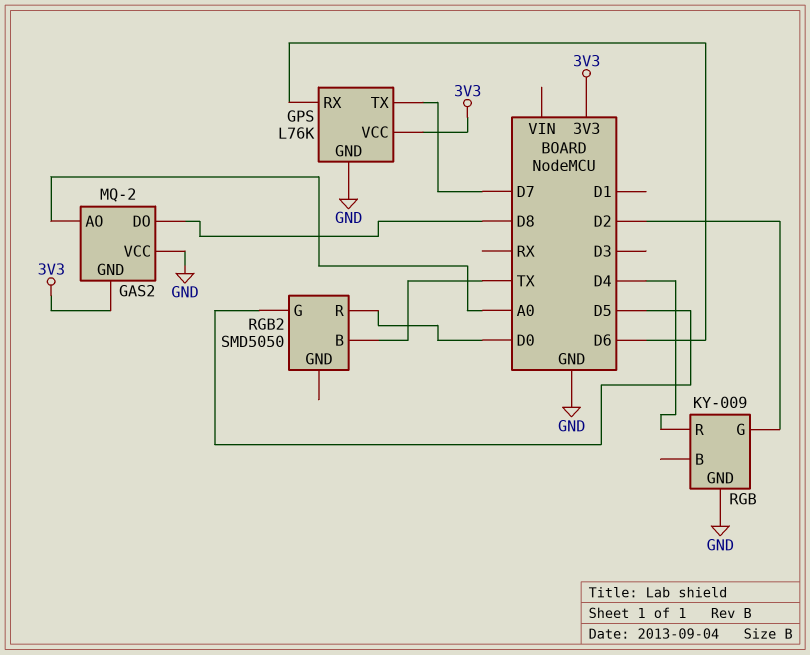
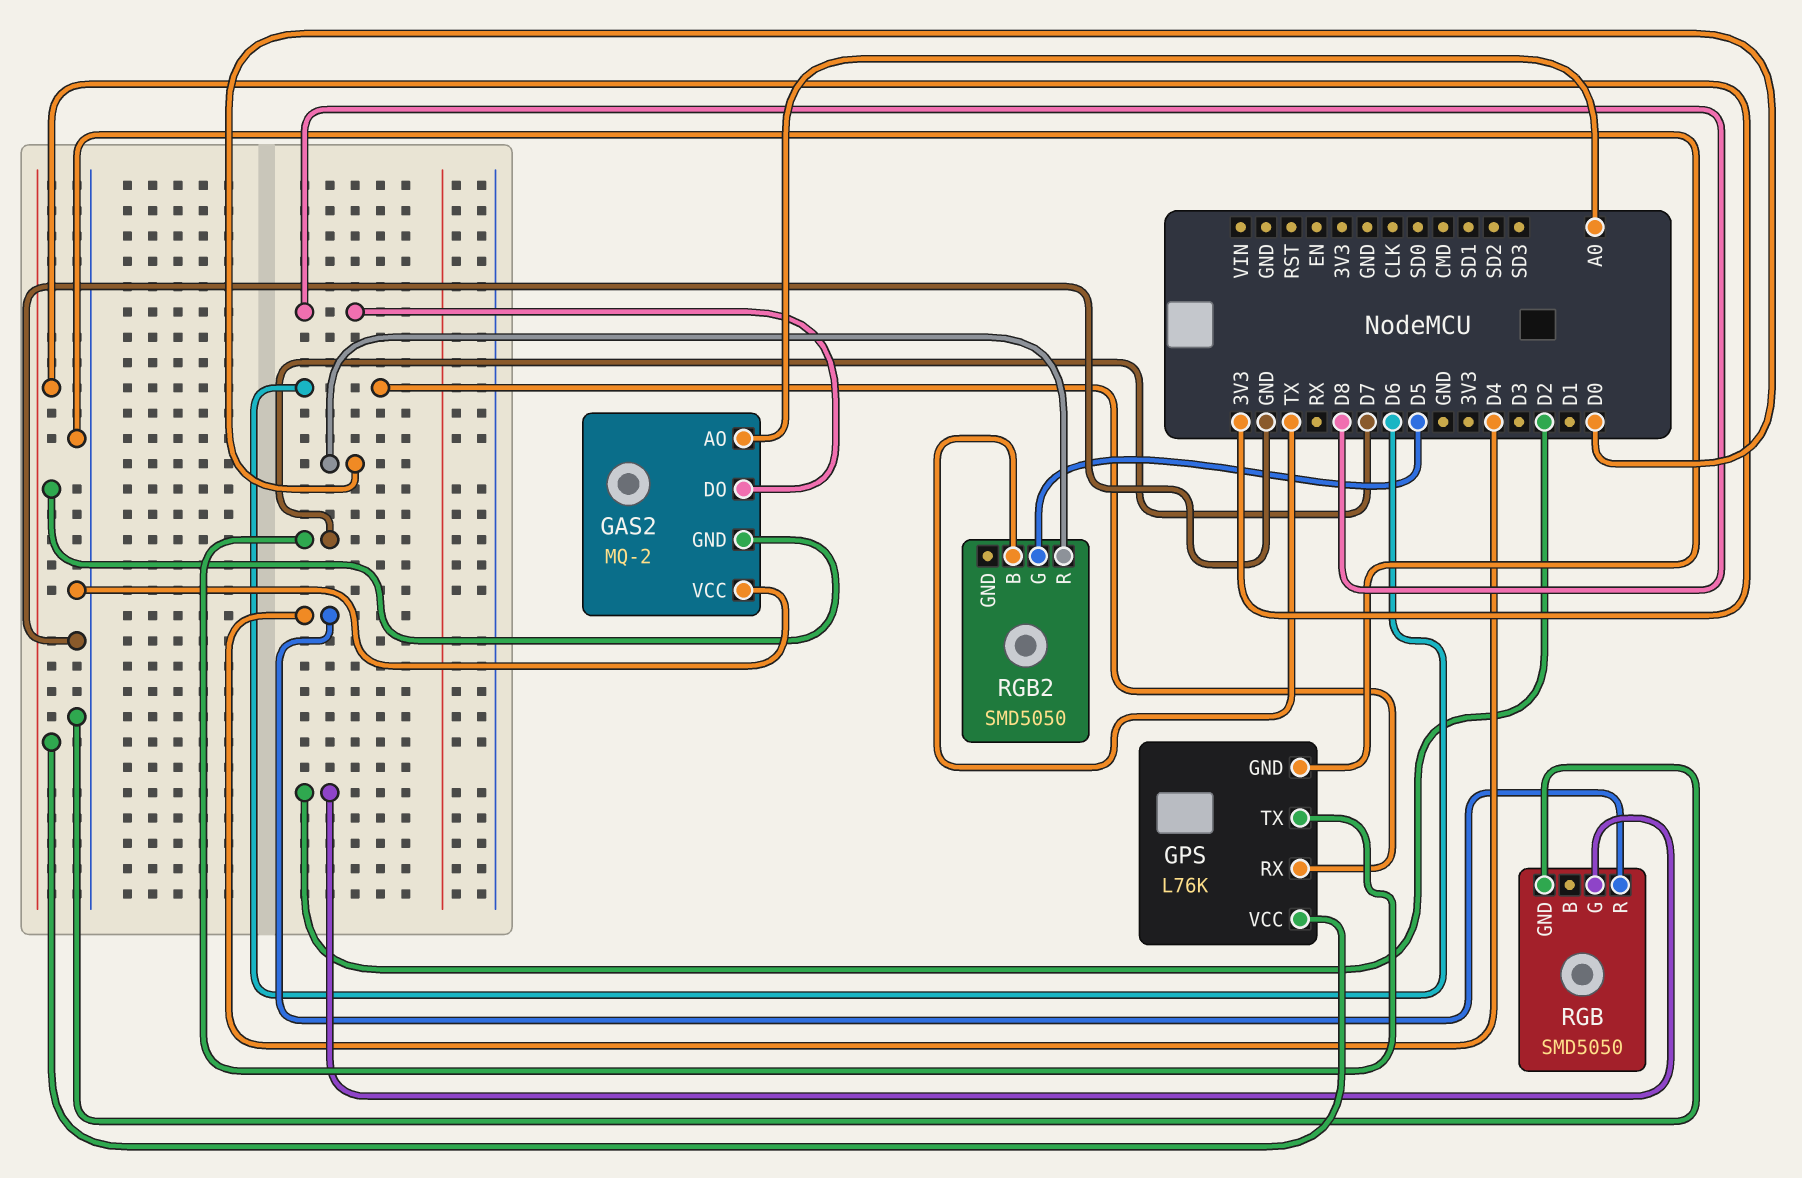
RGB: KY-009 -> SMD5050

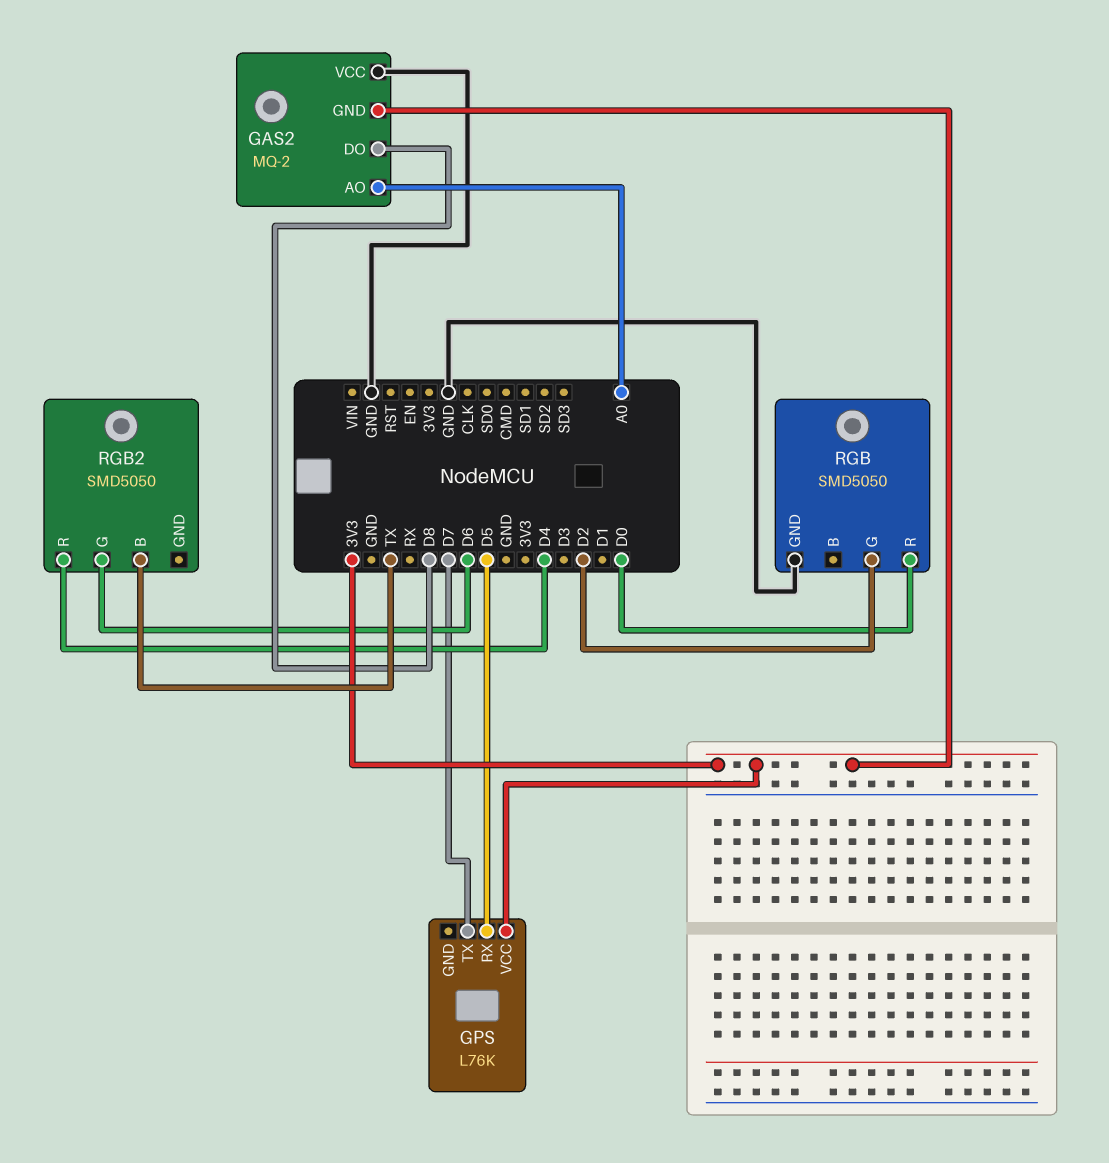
GPS pin GND: GND -> none
GPS pin RX: D6 -> D5
RGB pin R: D4 -> D0
RGB2 pin G: D5 -> D6
RGB2 pin R: D0 -> D4

